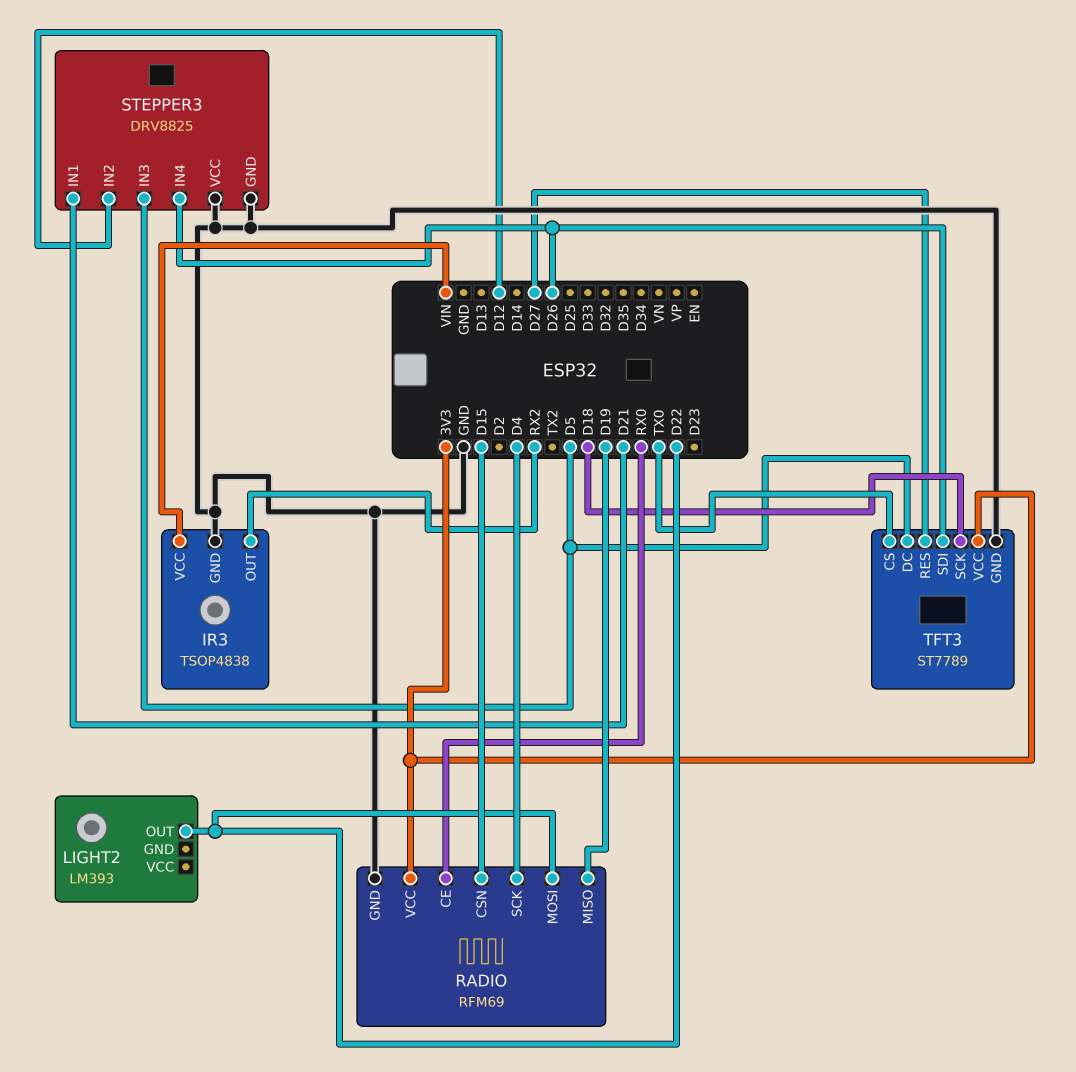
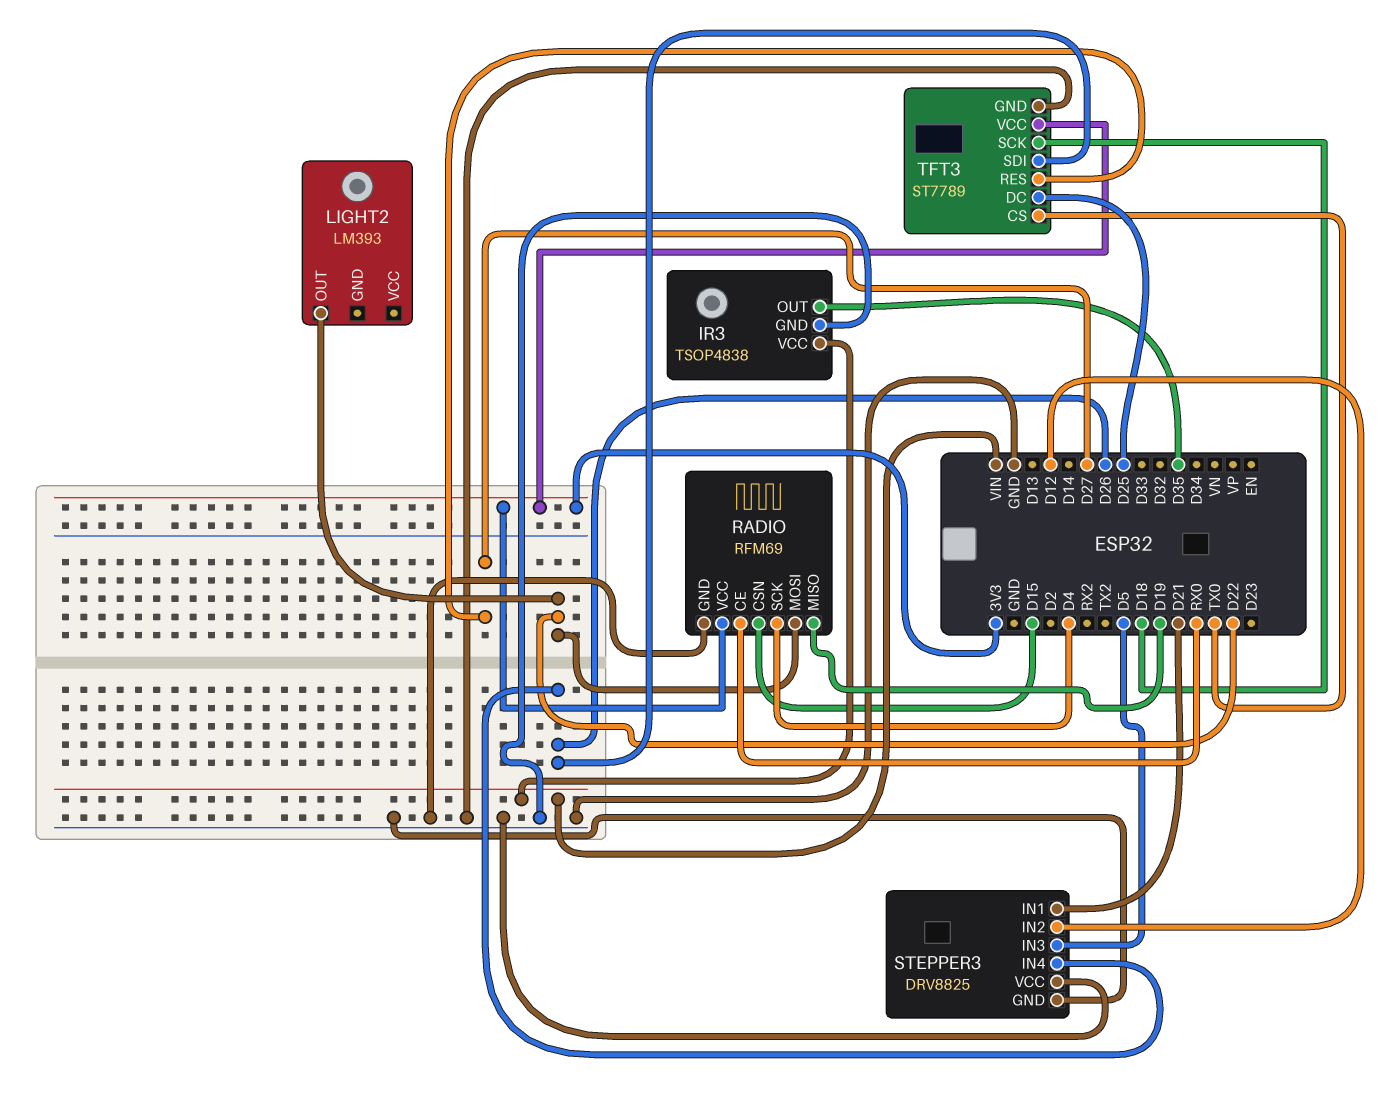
IR3 pin OUT: RX2 -> D35
TFT3 pin DC: D5 -> D25

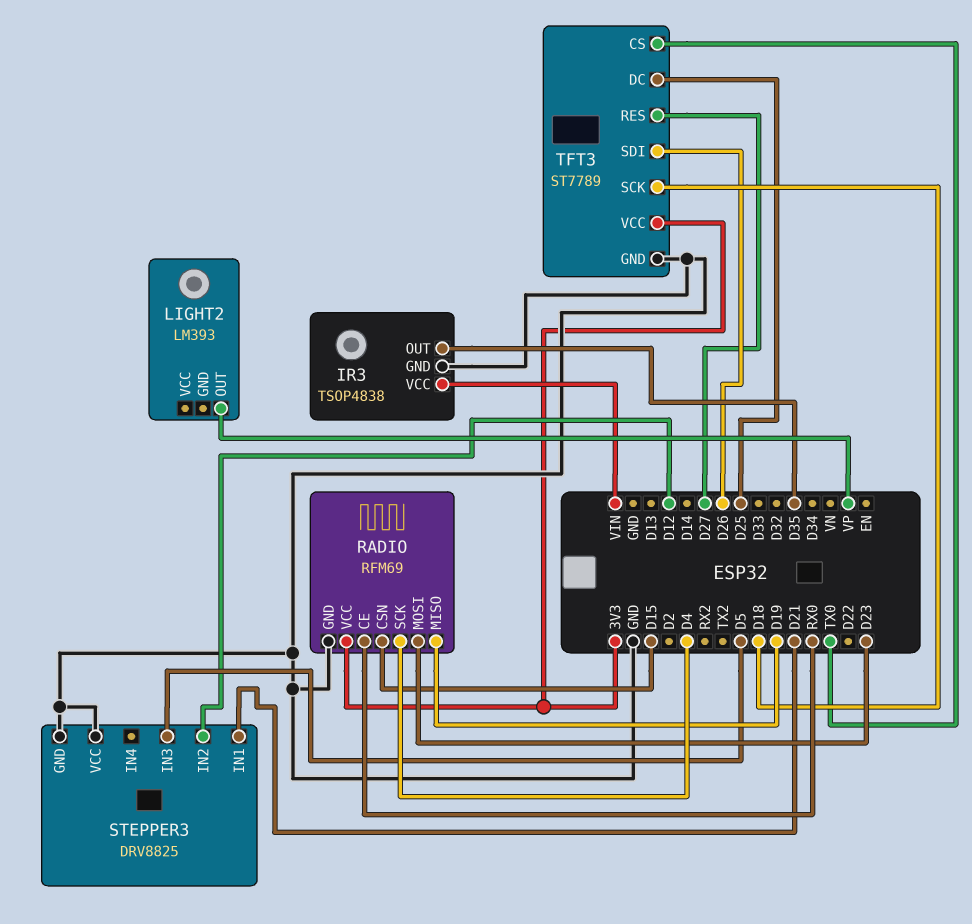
LIGHT2 pin OUT: D22 -> VP
RADIO pin MOSI: D22 -> D23
STEPPER3 pin IN4: D26 -> none

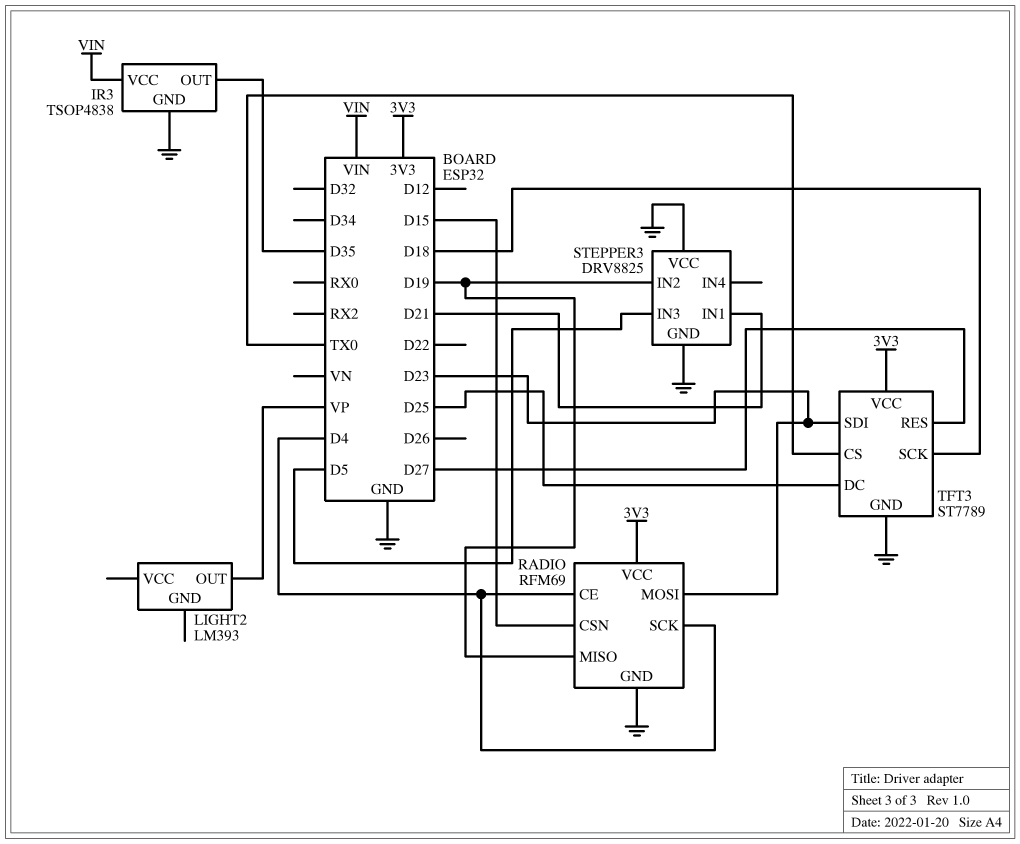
RADIO pin CE: RX0 -> D4
STEPPER3 pin IN2: D12 -> D19
TFT3 pin SDI: D26 -> D23

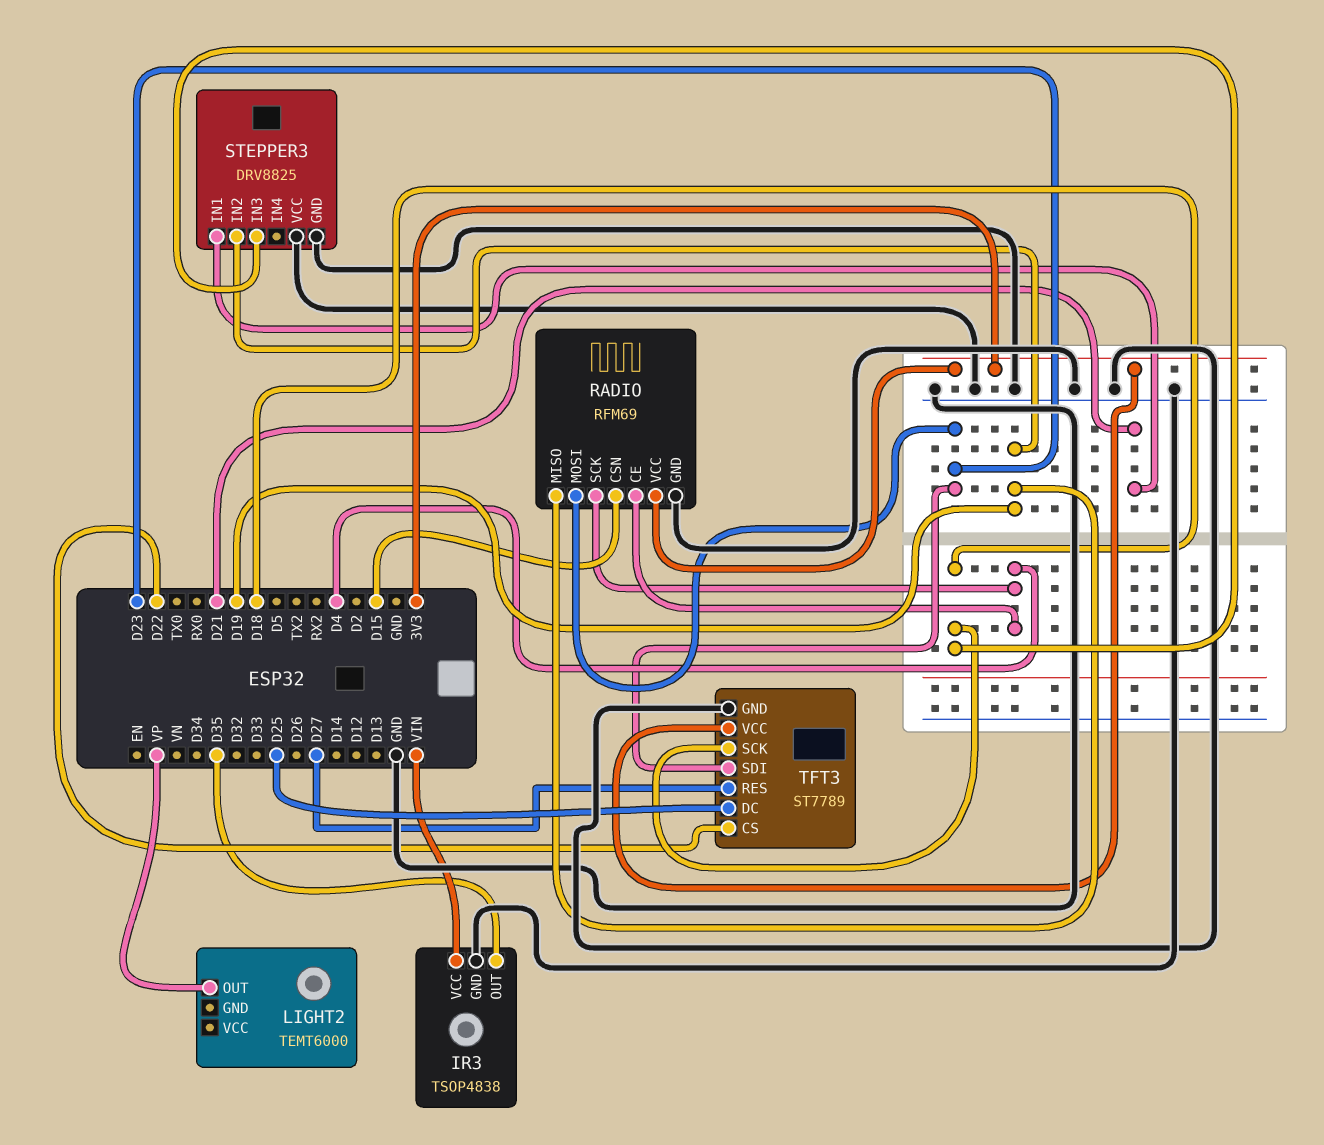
LIGHT2: LM393 -> TEMT6000
STEPPER3 pin IN3: D5 -> D18
TFT3 pin CS: TX0 -> D22

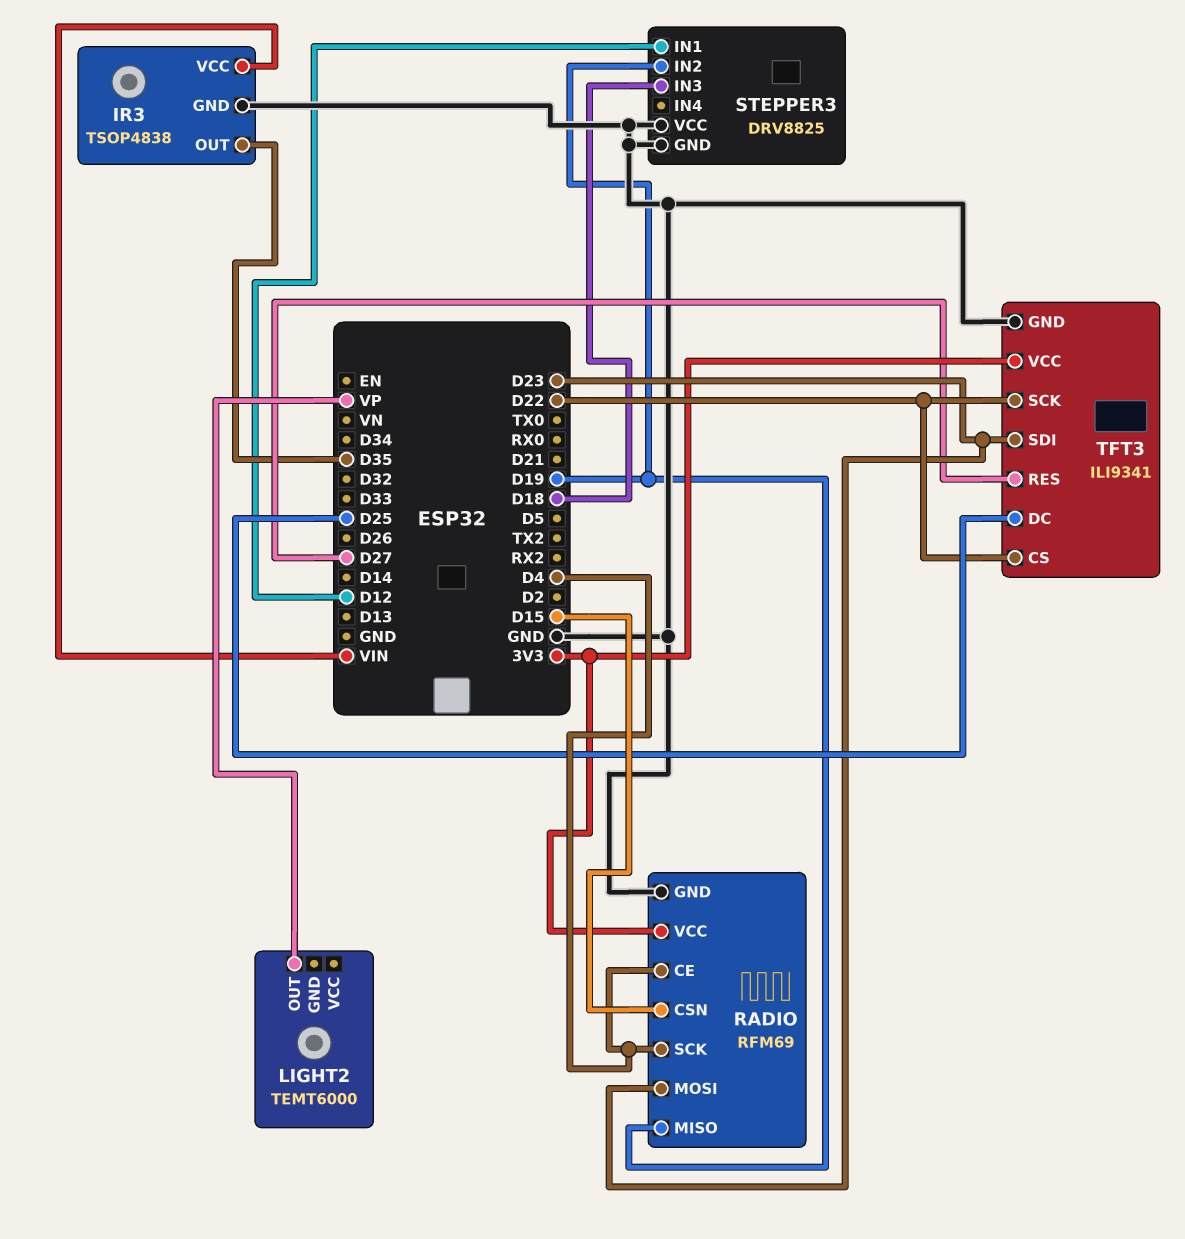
STEPPER3 pin IN1: D21 -> D12
TFT3: ST7789 -> ILI9341
TFT3 pin SCK: D18 -> D22

